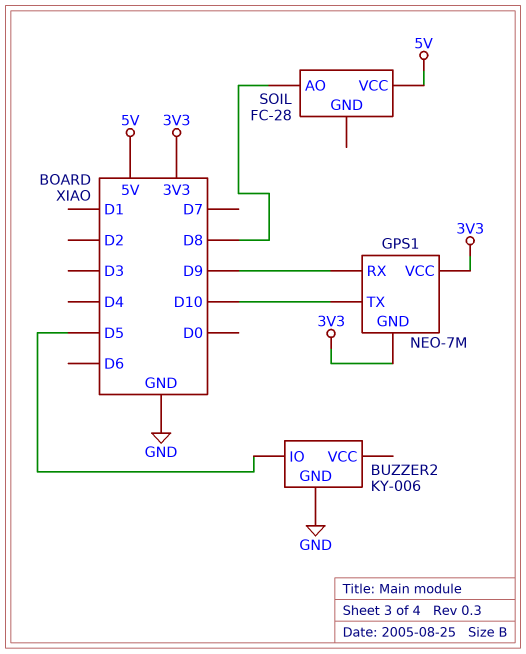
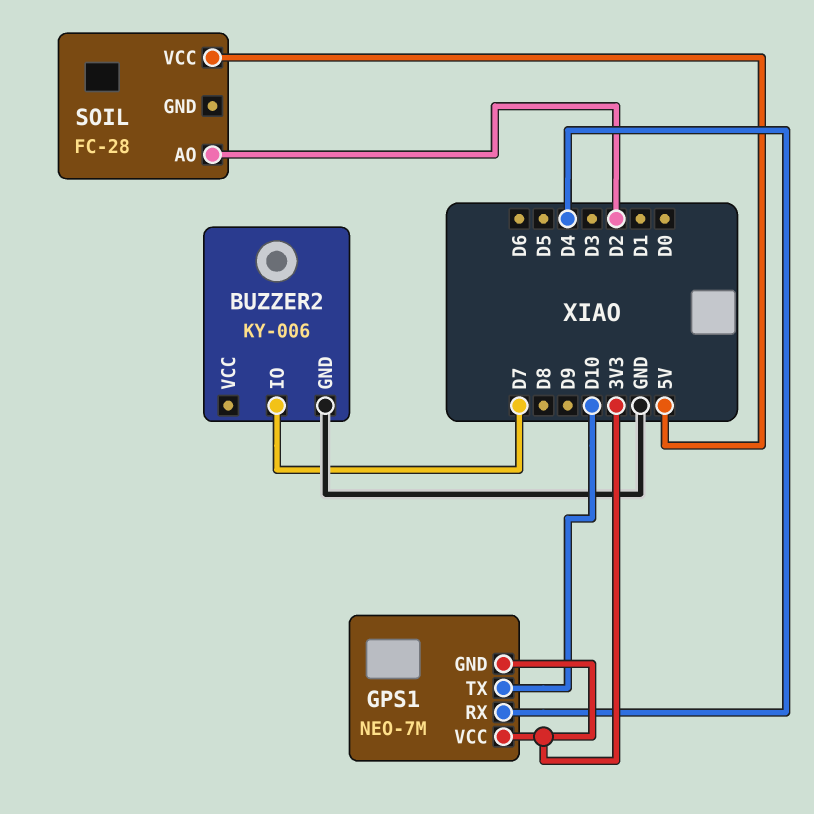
BUZZER2 pin IO: D5 -> D7
GPS1 pin RX: D9 -> D4
SOIL pin AO: D8 -> D2

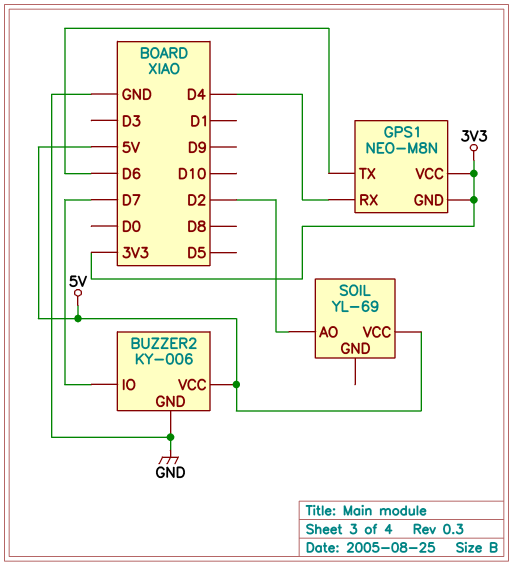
BUZZER2 pin VCC: none -> 5V
GPS1: NEO-7M -> NEO-M8N
GPS1 pin TX: D10 -> D6
SOIL: FC-28 -> YL-69

